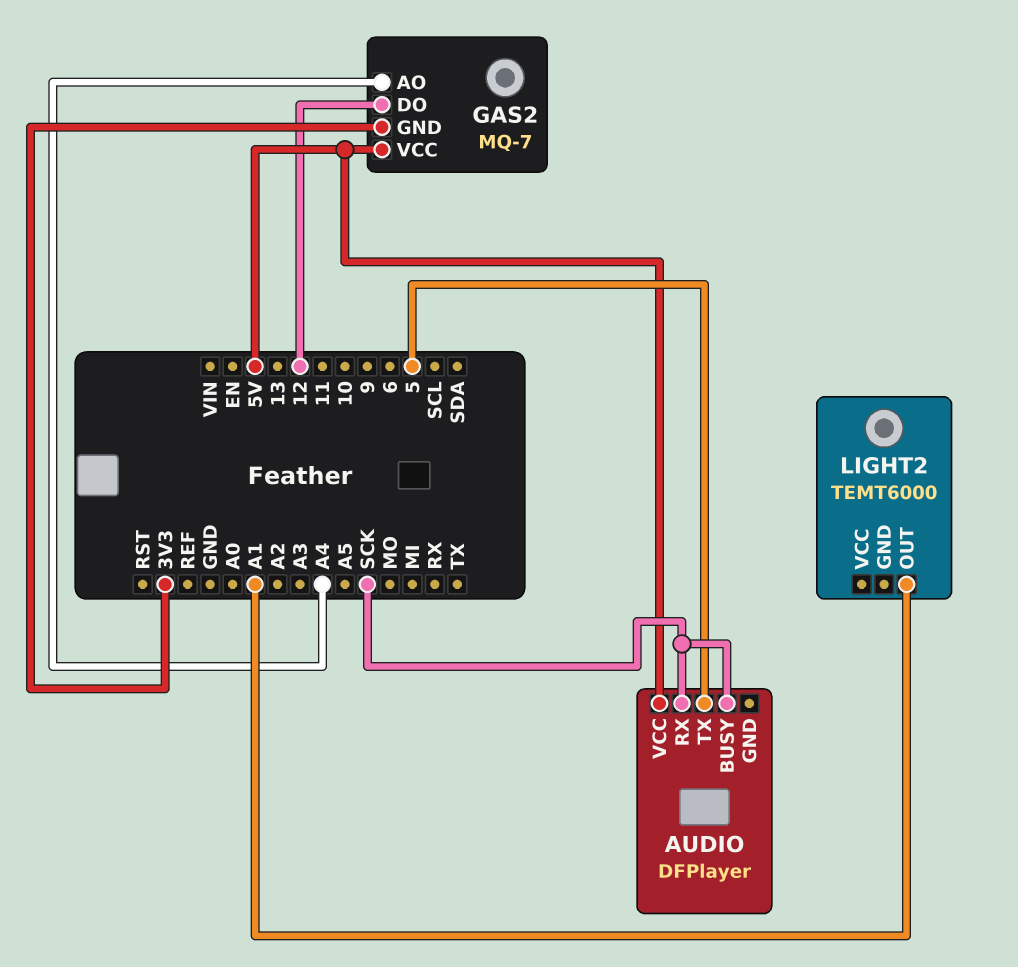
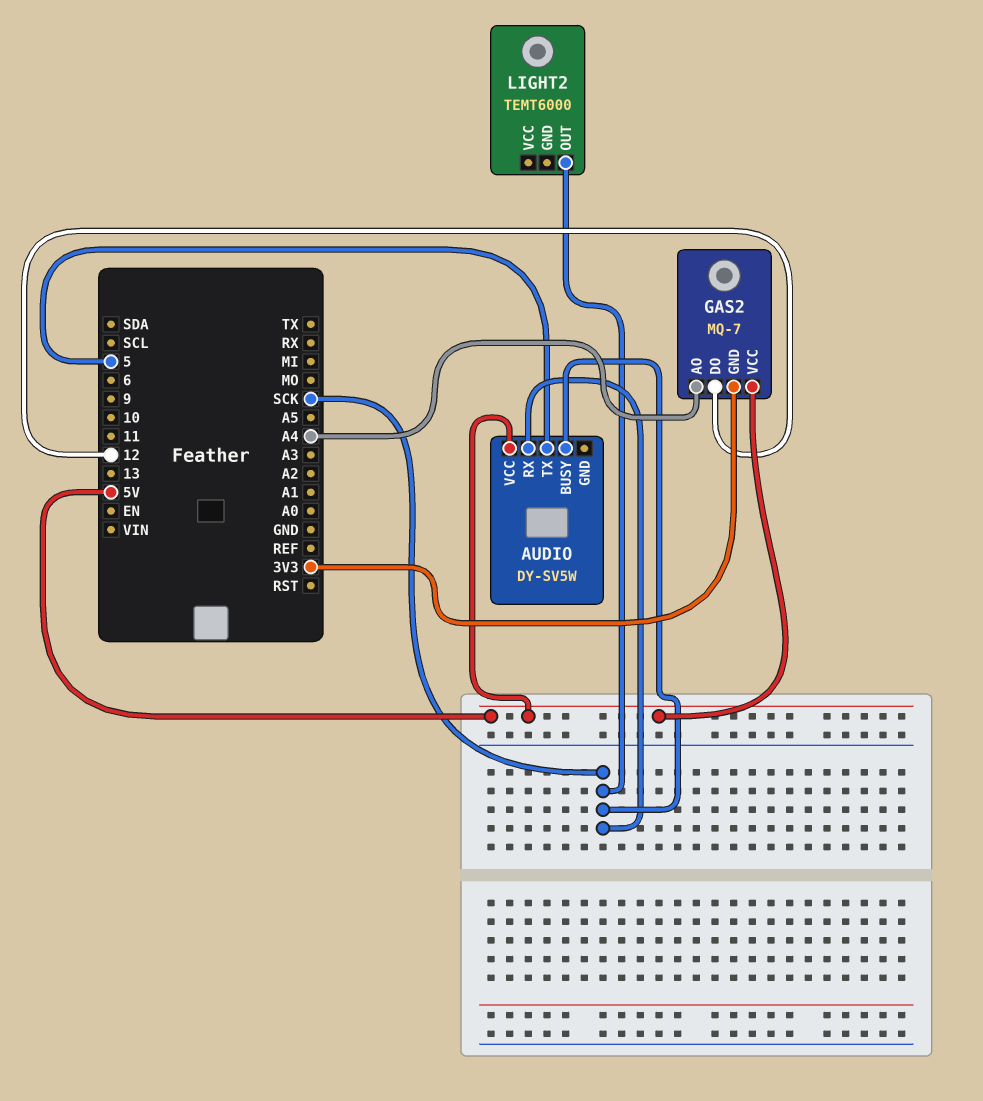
AUDIO: DFPlayer -> DY-SV5W
LIGHT2 pin OUT: A1 -> SCK

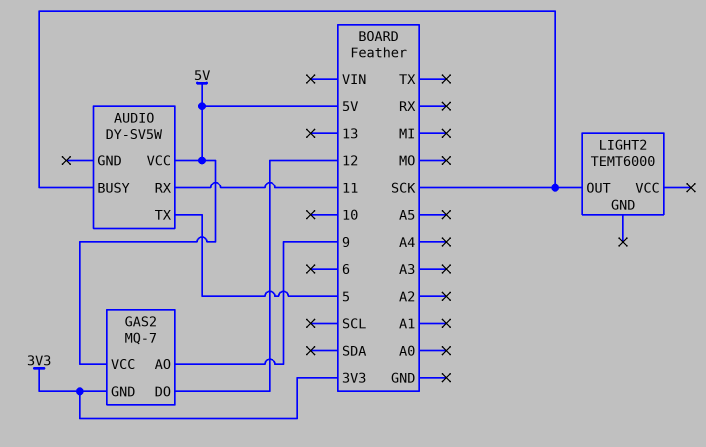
AUDIO pin RX: SCK -> 11
GAS2 pin AO: A4 -> 9

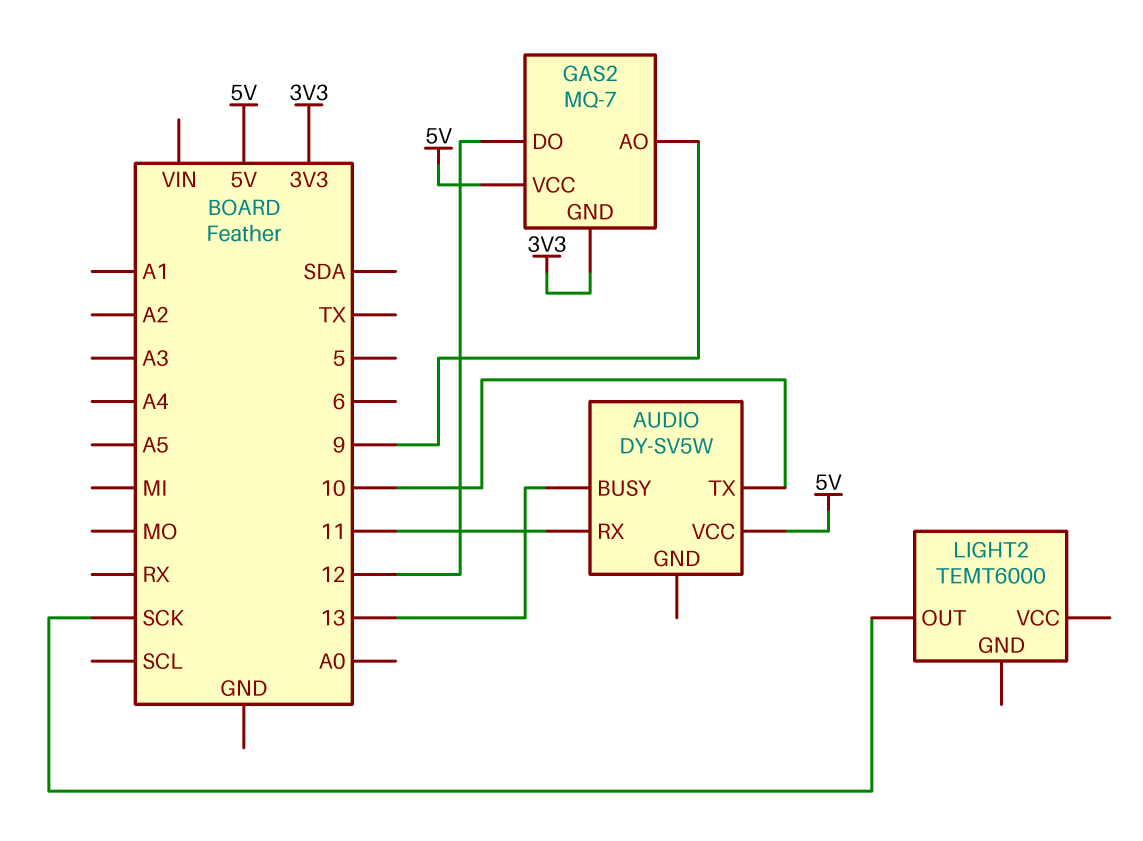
AUDIO pin BUSY: SCK -> 13
AUDIO pin TX: 5 -> 10

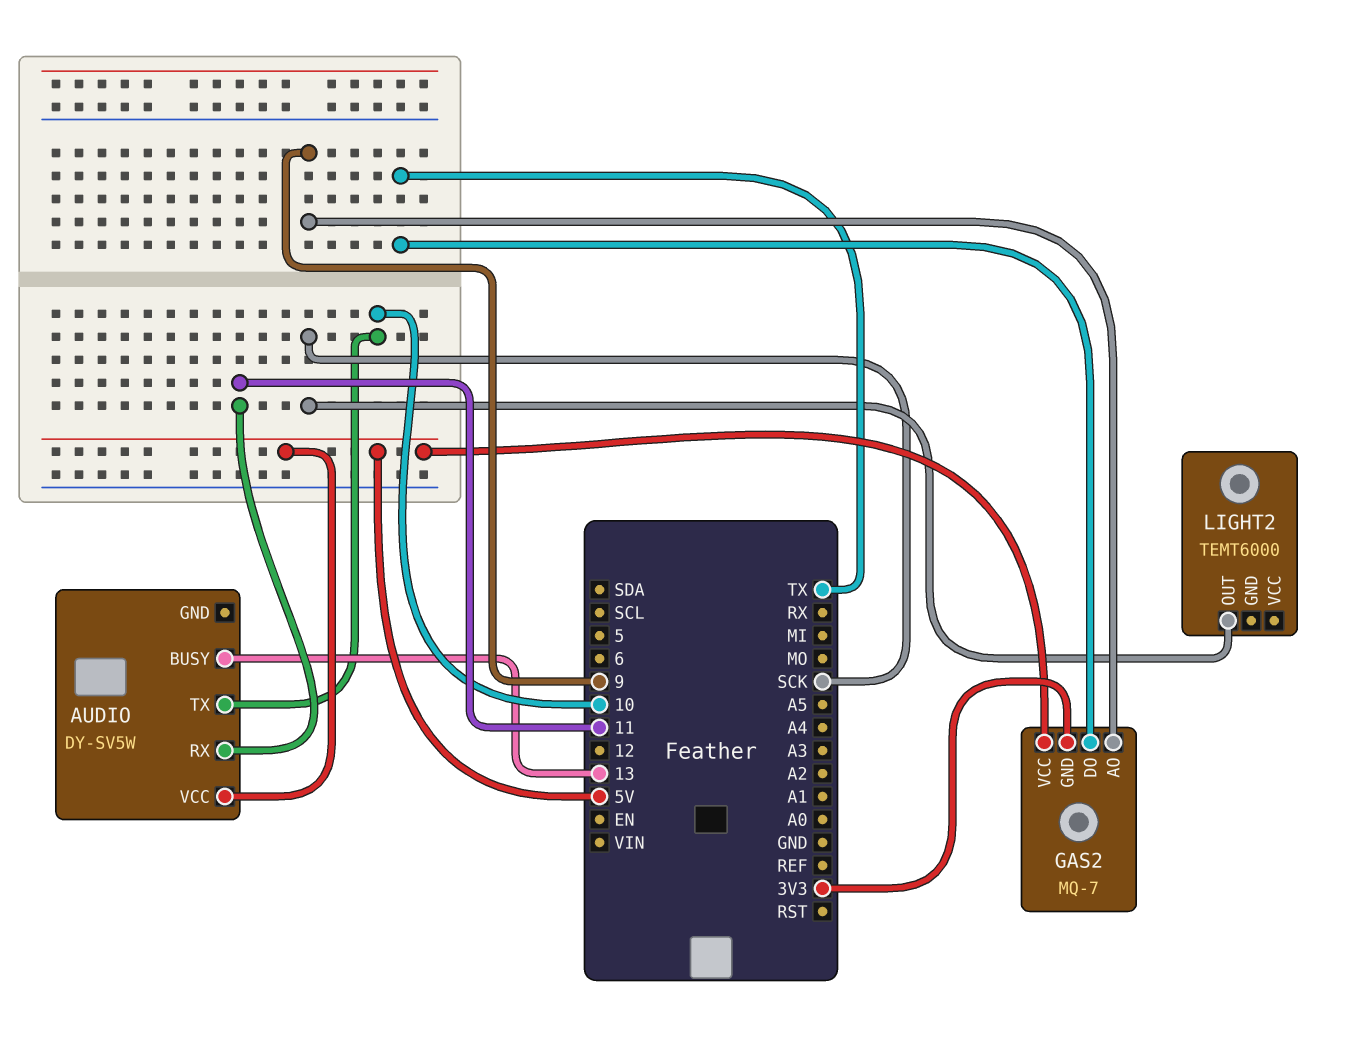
GAS2 pin DO: 12 -> TX

